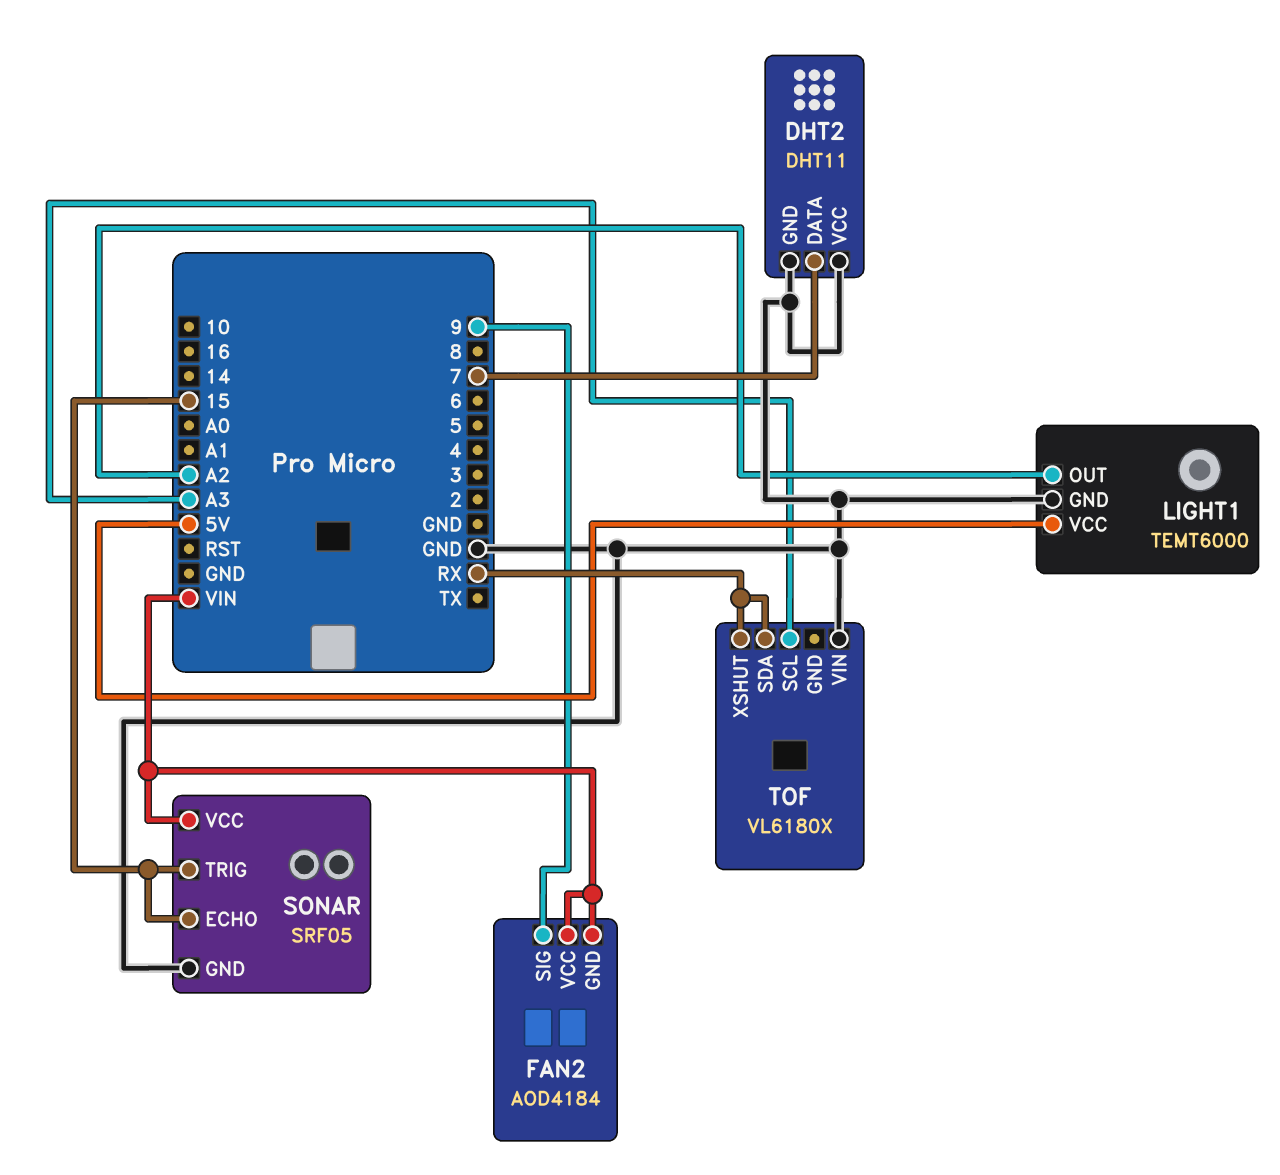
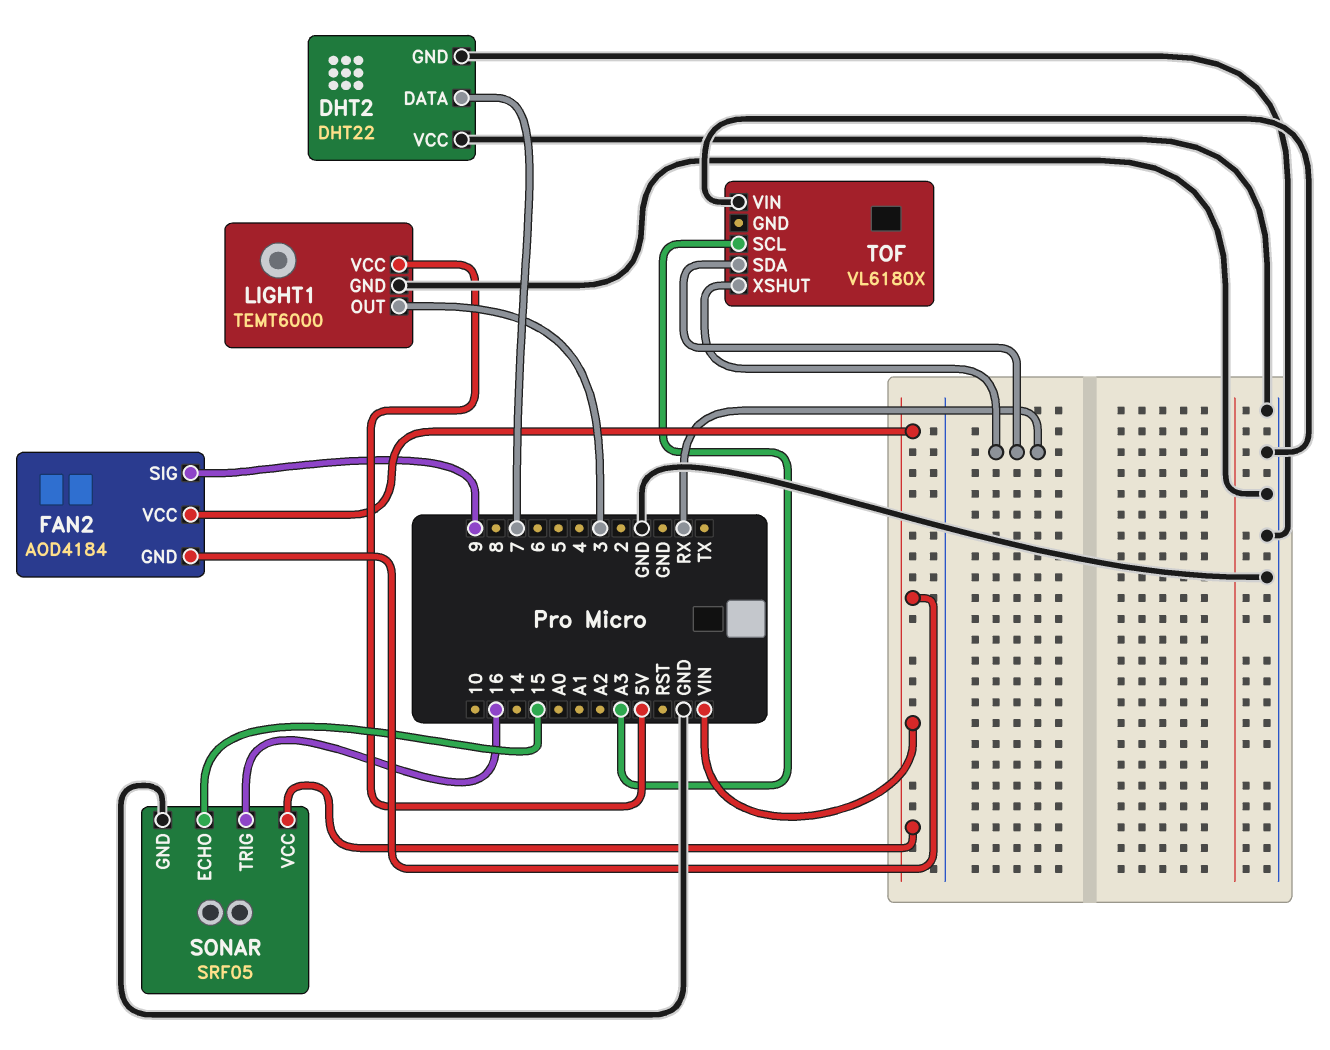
DHT2: DHT11 -> DHT22
LIGHT1 pin OUT: A2 -> 3
SONAR pin TRIG: 15 -> 16

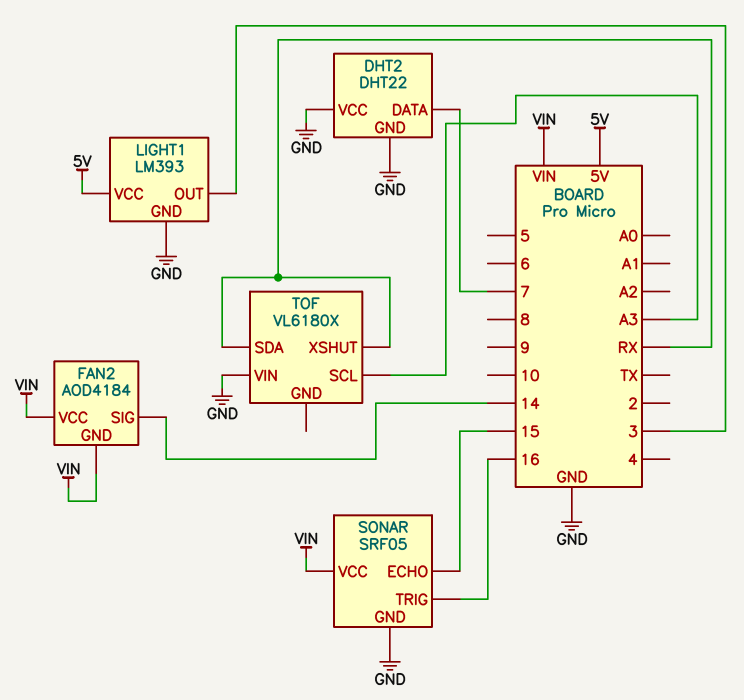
FAN2 pin SIG: 9 -> 14
LIGHT1: TEMT6000 -> LM393

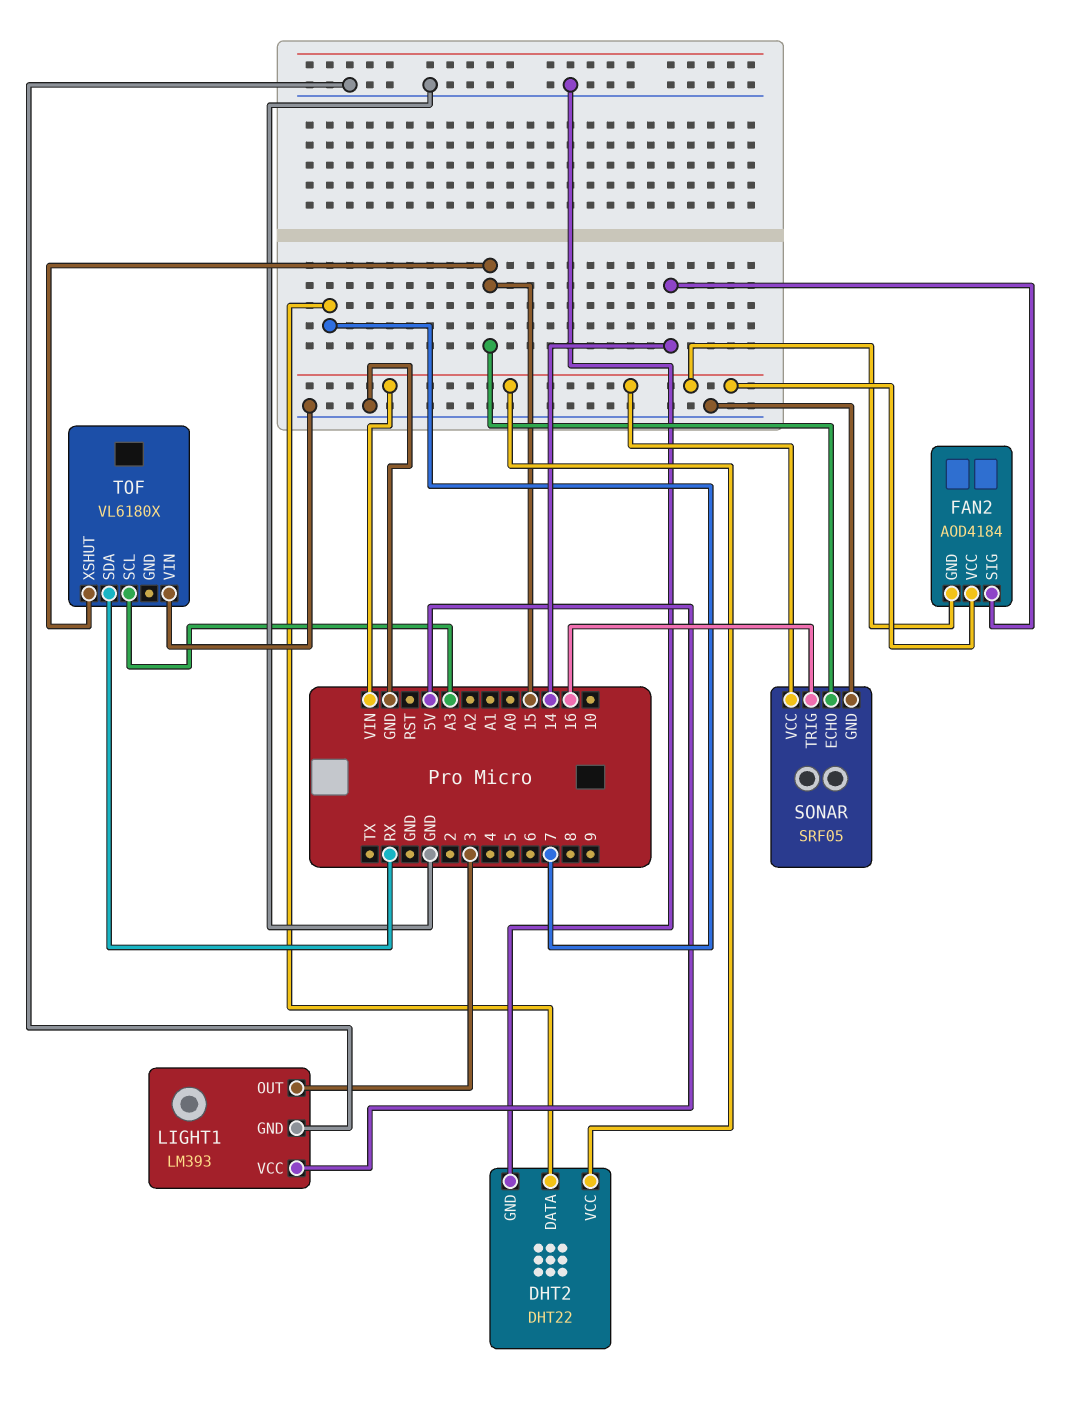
DHT2 pin VCC: GND -> VIN
TOF pin XSHUT: RX -> 15

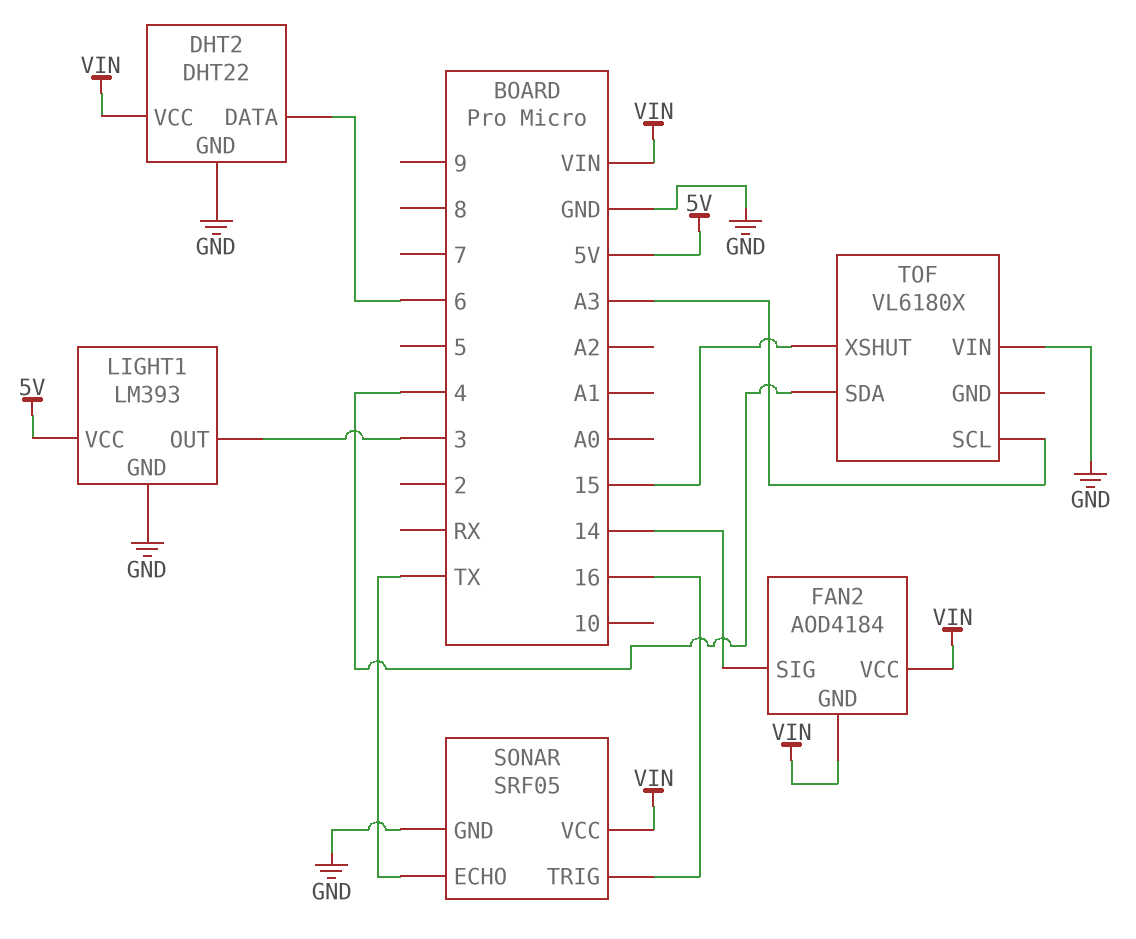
DHT2 pin DATA: 7 -> 6
SONAR pin ECHO: 15 -> TX
TOF pin SDA: RX -> 4

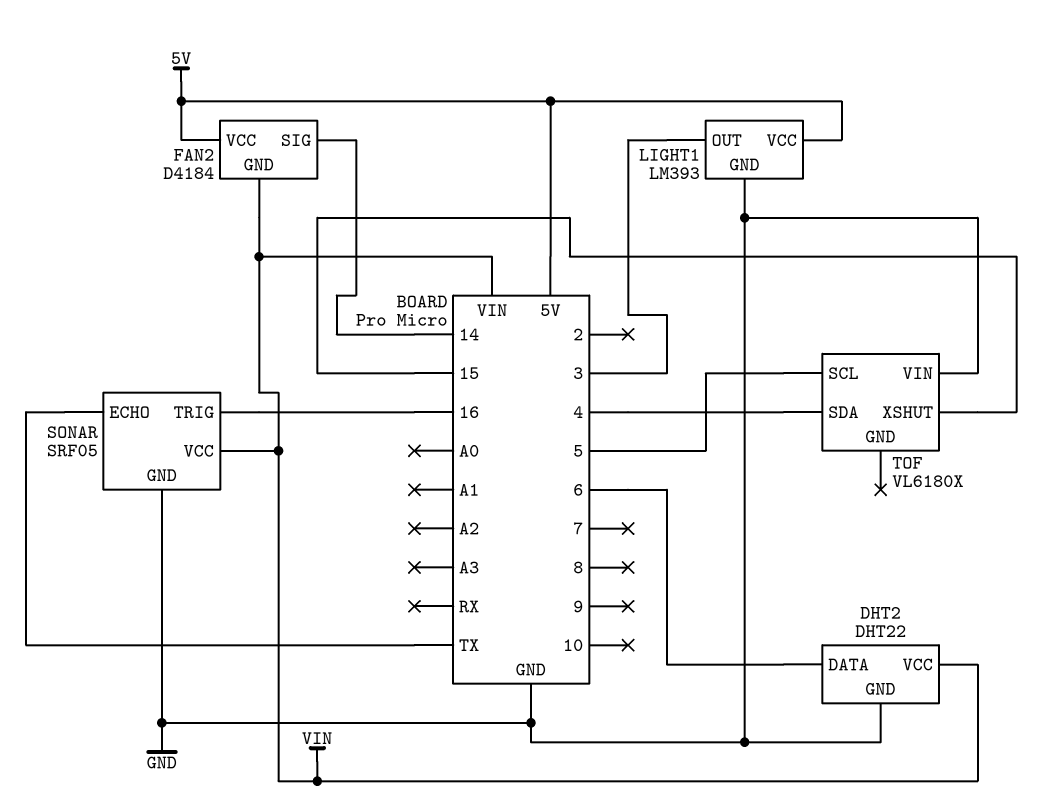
FAN2: AOD4184 -> D4184
FAN2 pin VCC: VIN -> 5V
TOF pin SCL: A3 -> 5

